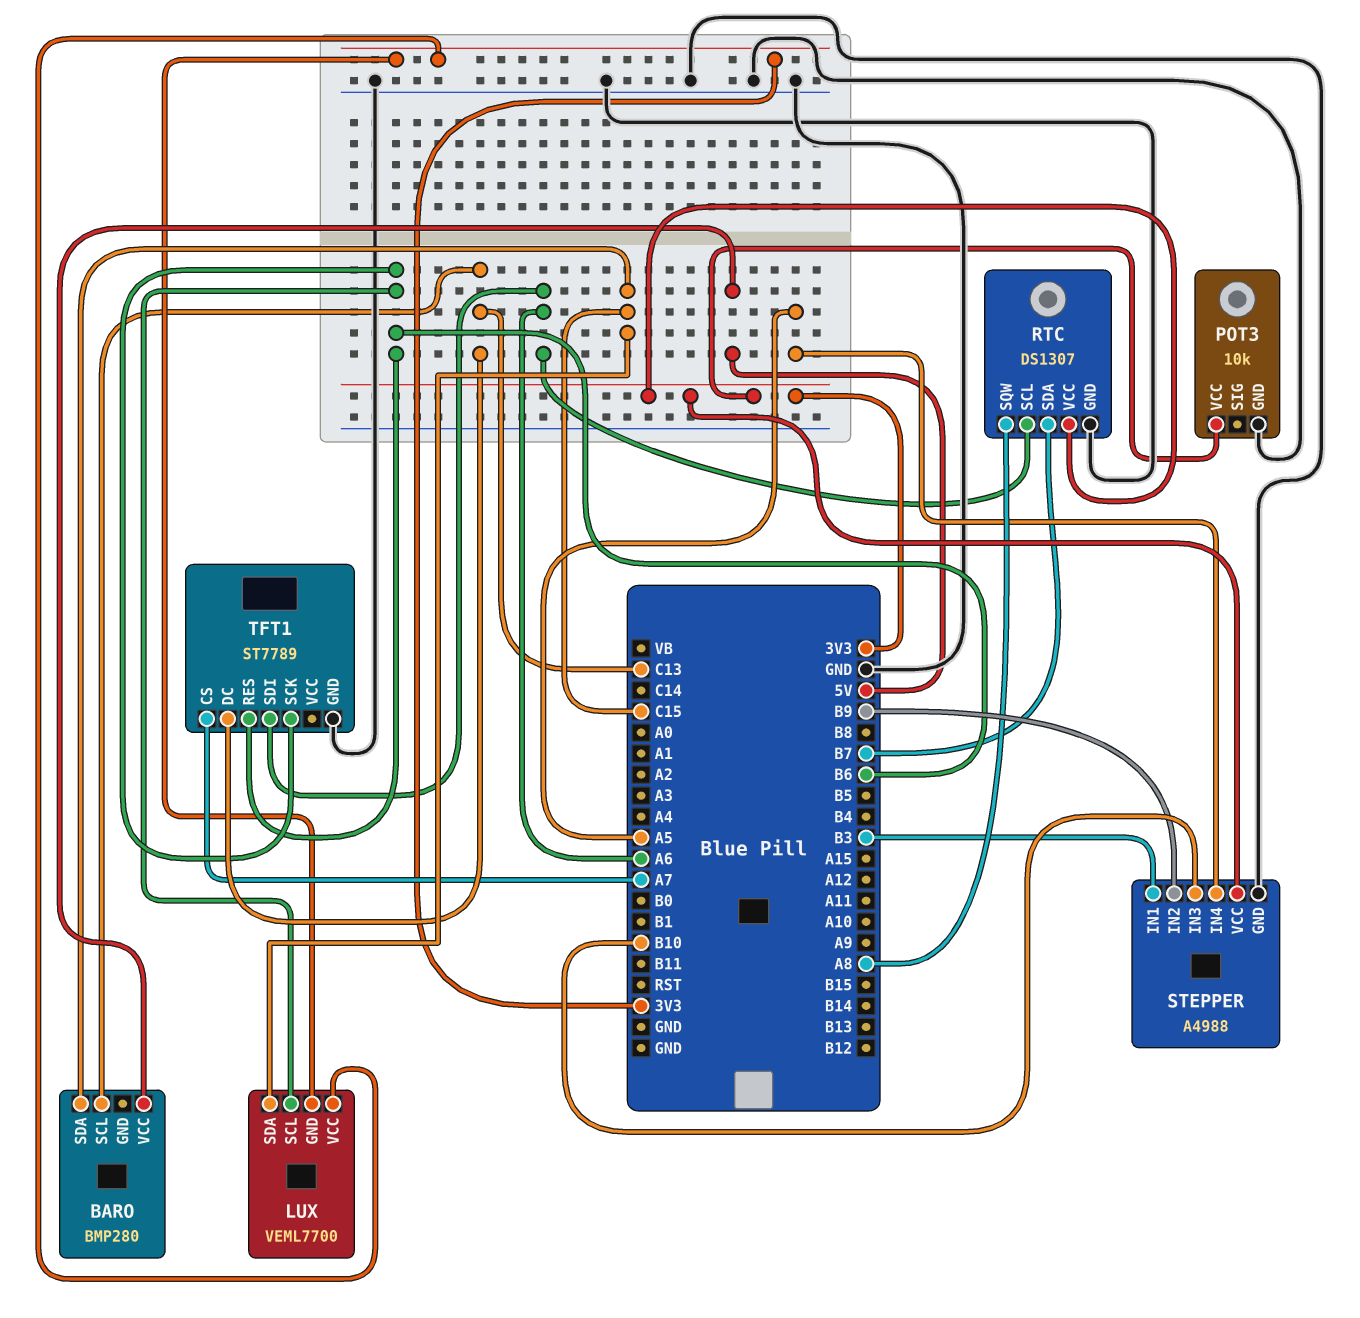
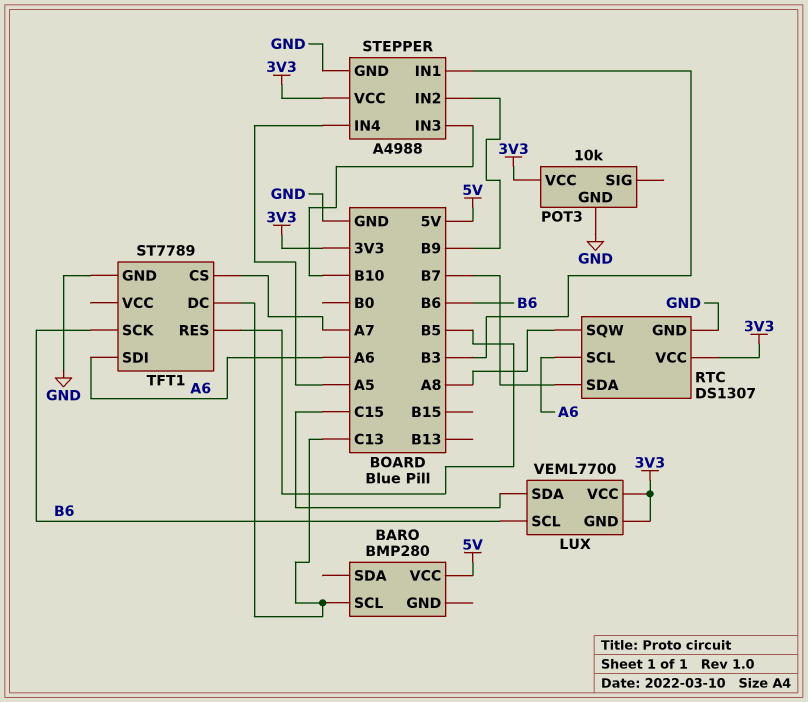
BARO pin SDA: C15 -> none
TFT1 pin RES: B6 -> B5

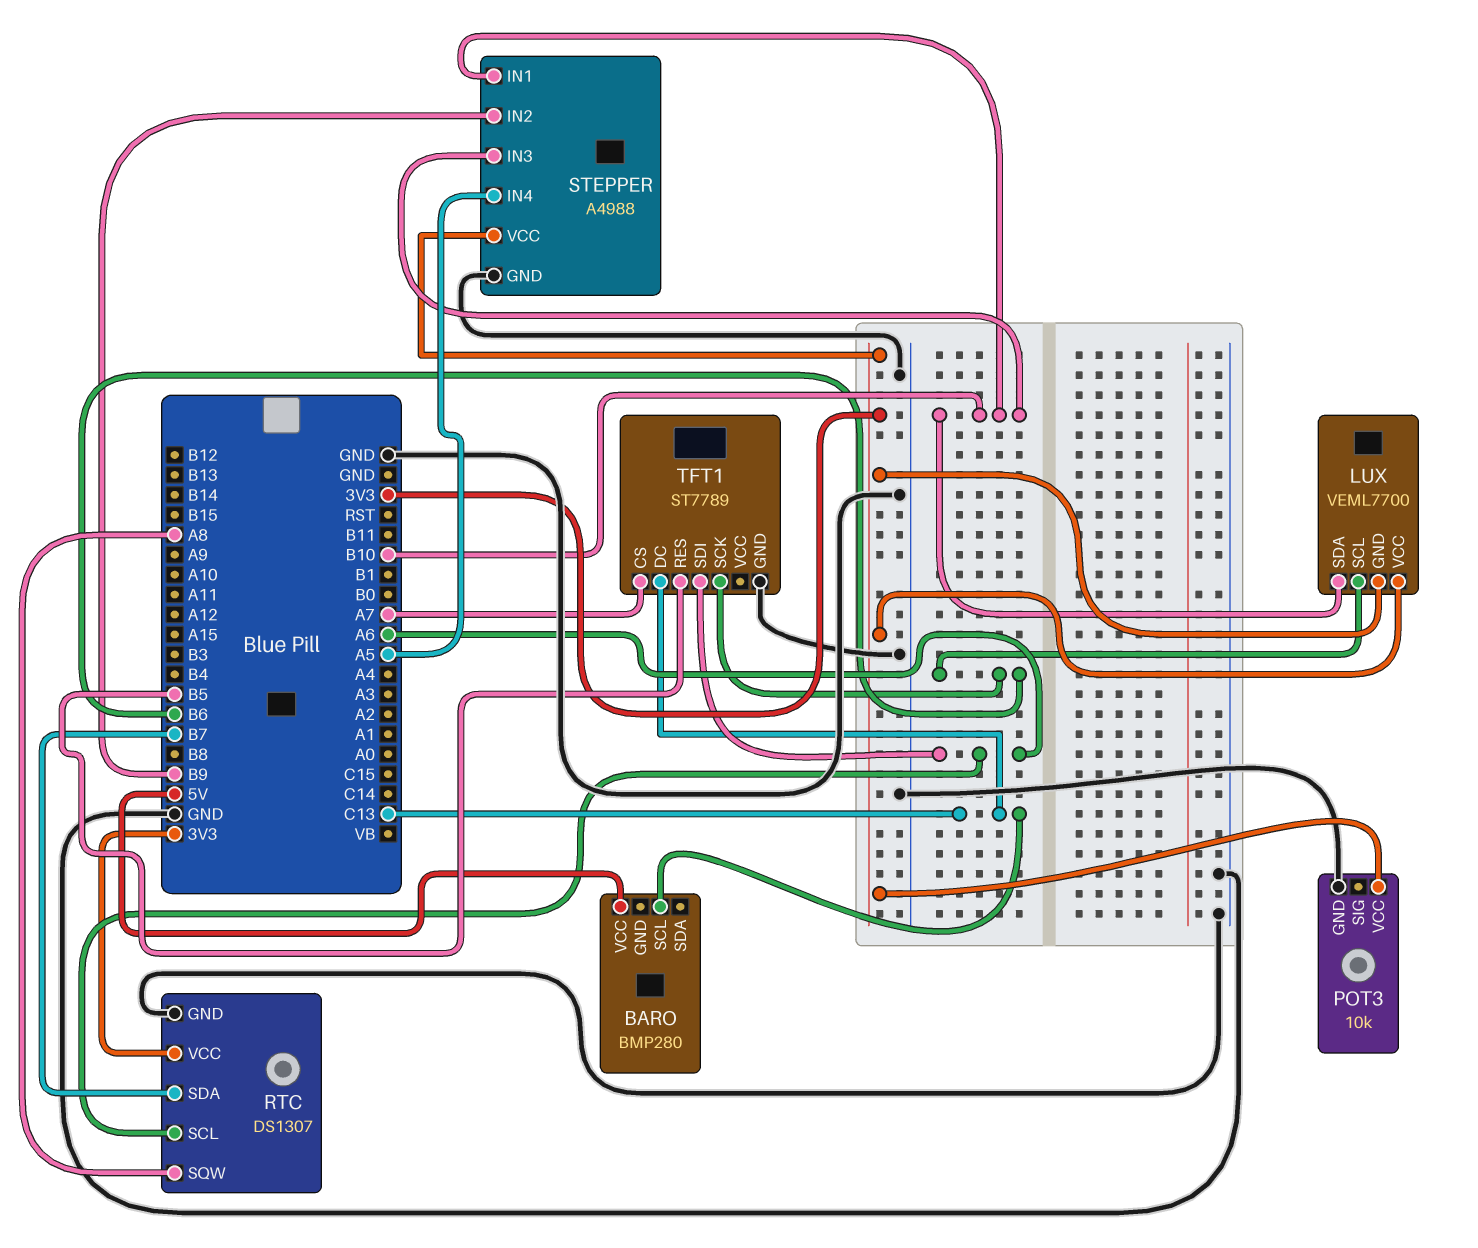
LUX pin SDA: C15 -> B10
STEPPER pin IN1: B3 -> B10

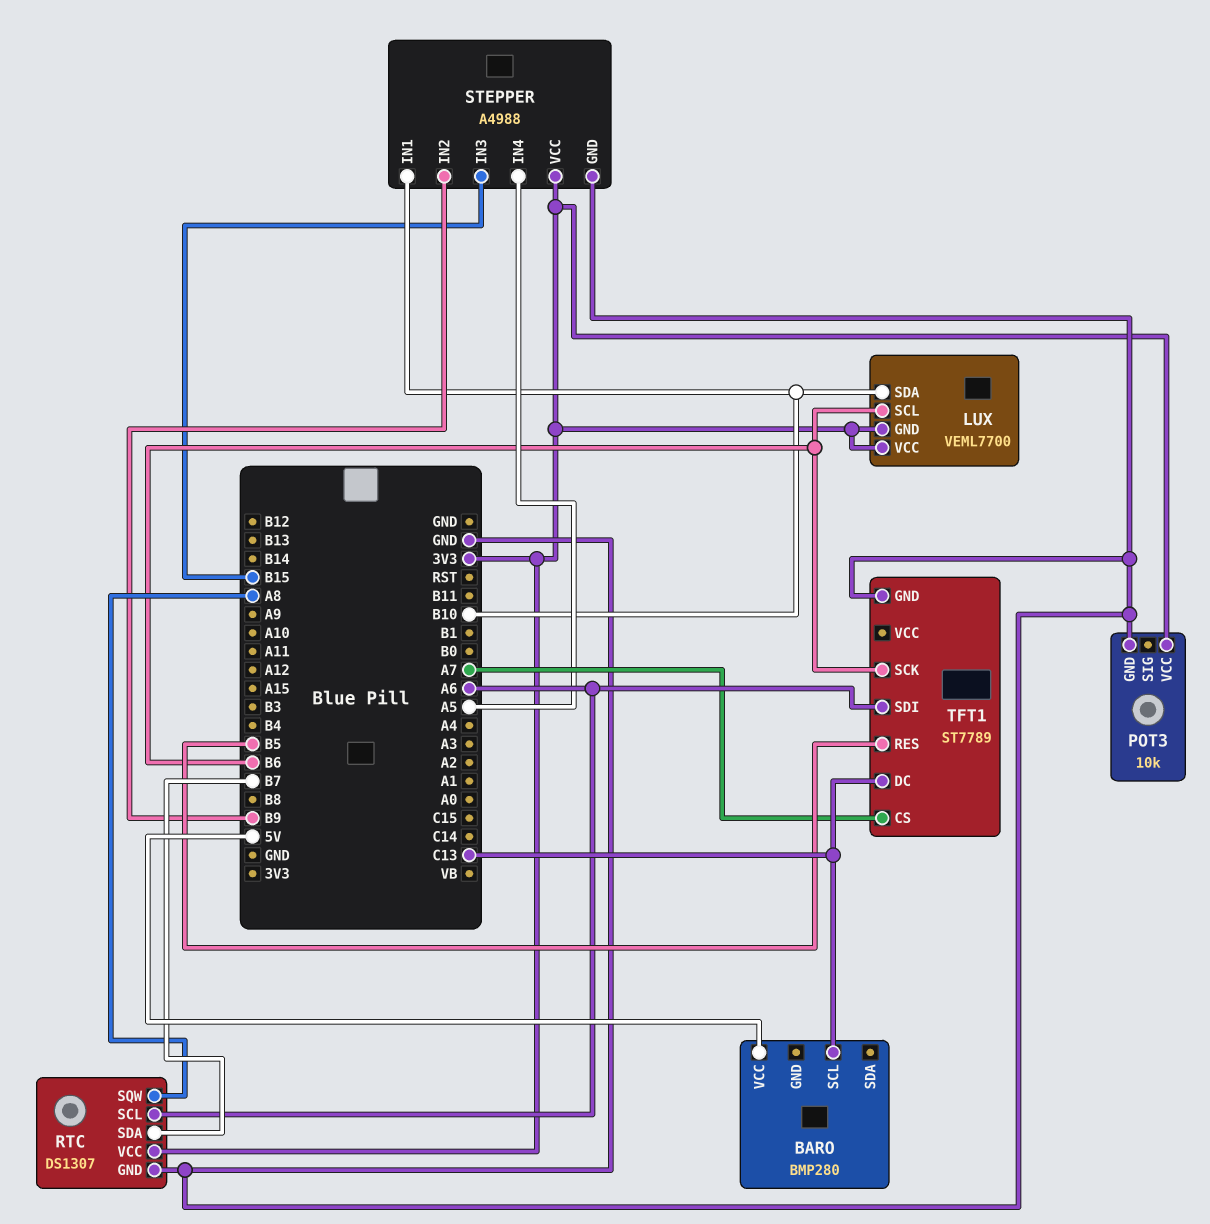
STEPPER pin IN3: B10 -> B15

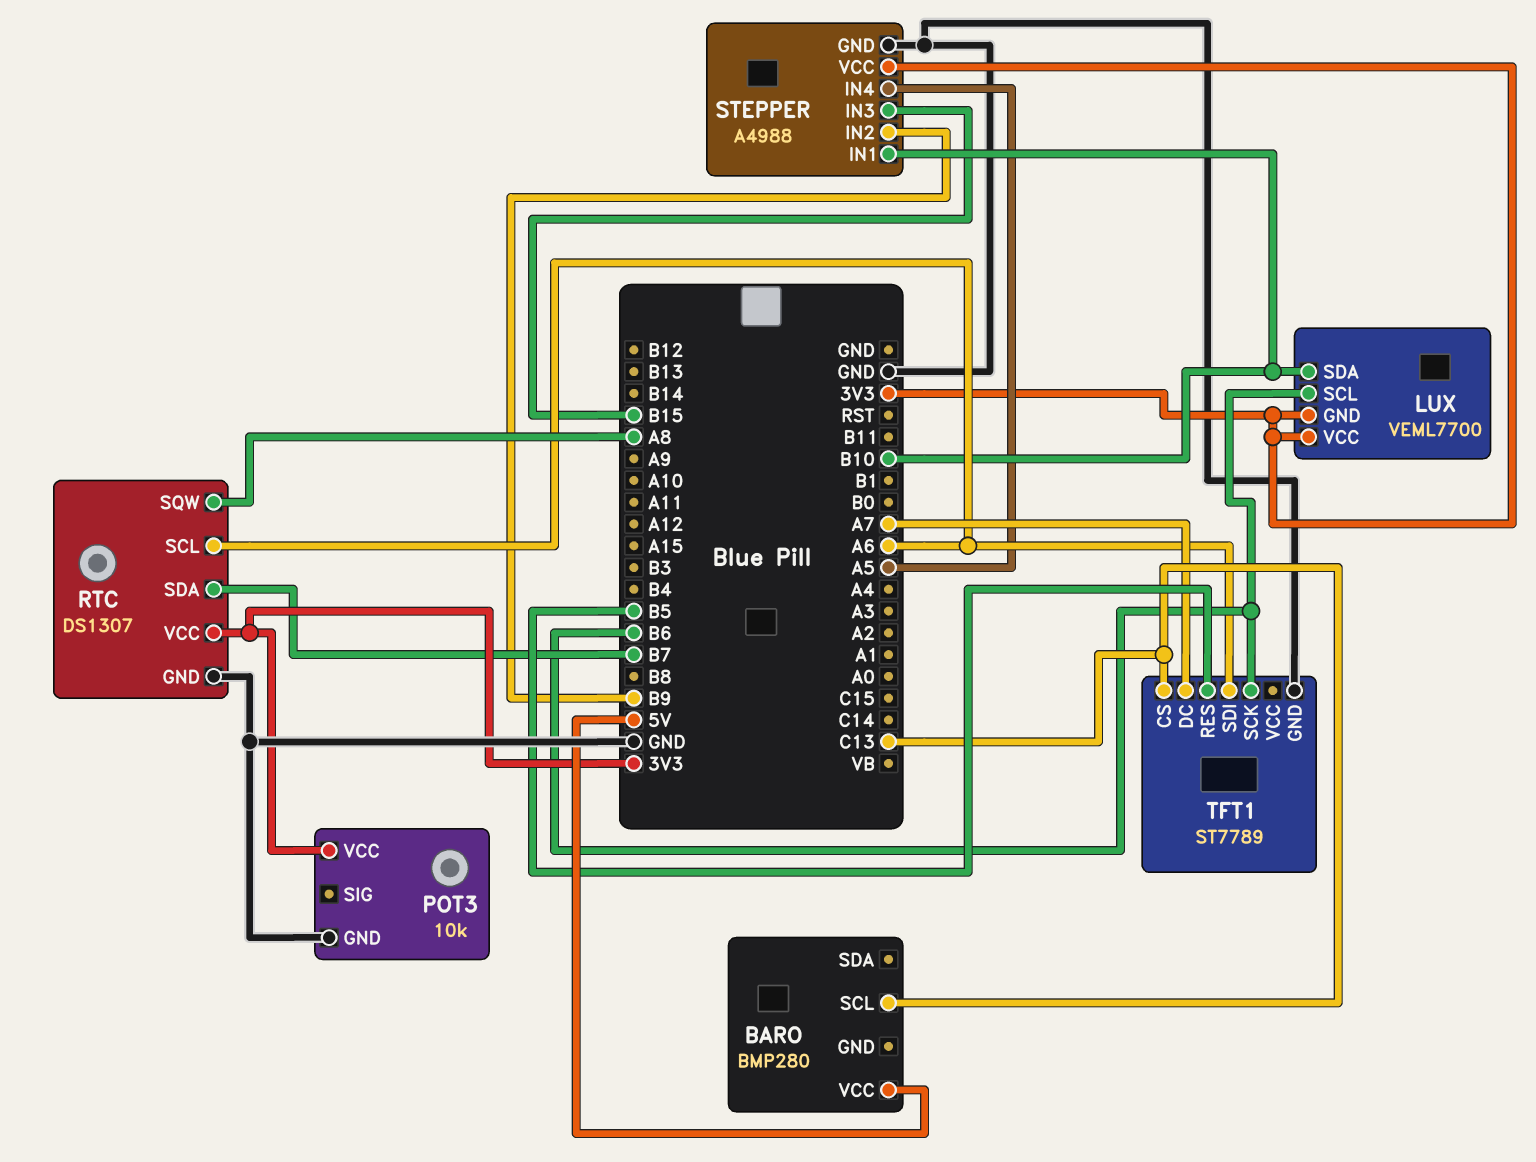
TFT1 pin CS: A7 -> C13
TFT1 pin DC: C13 -> A7

